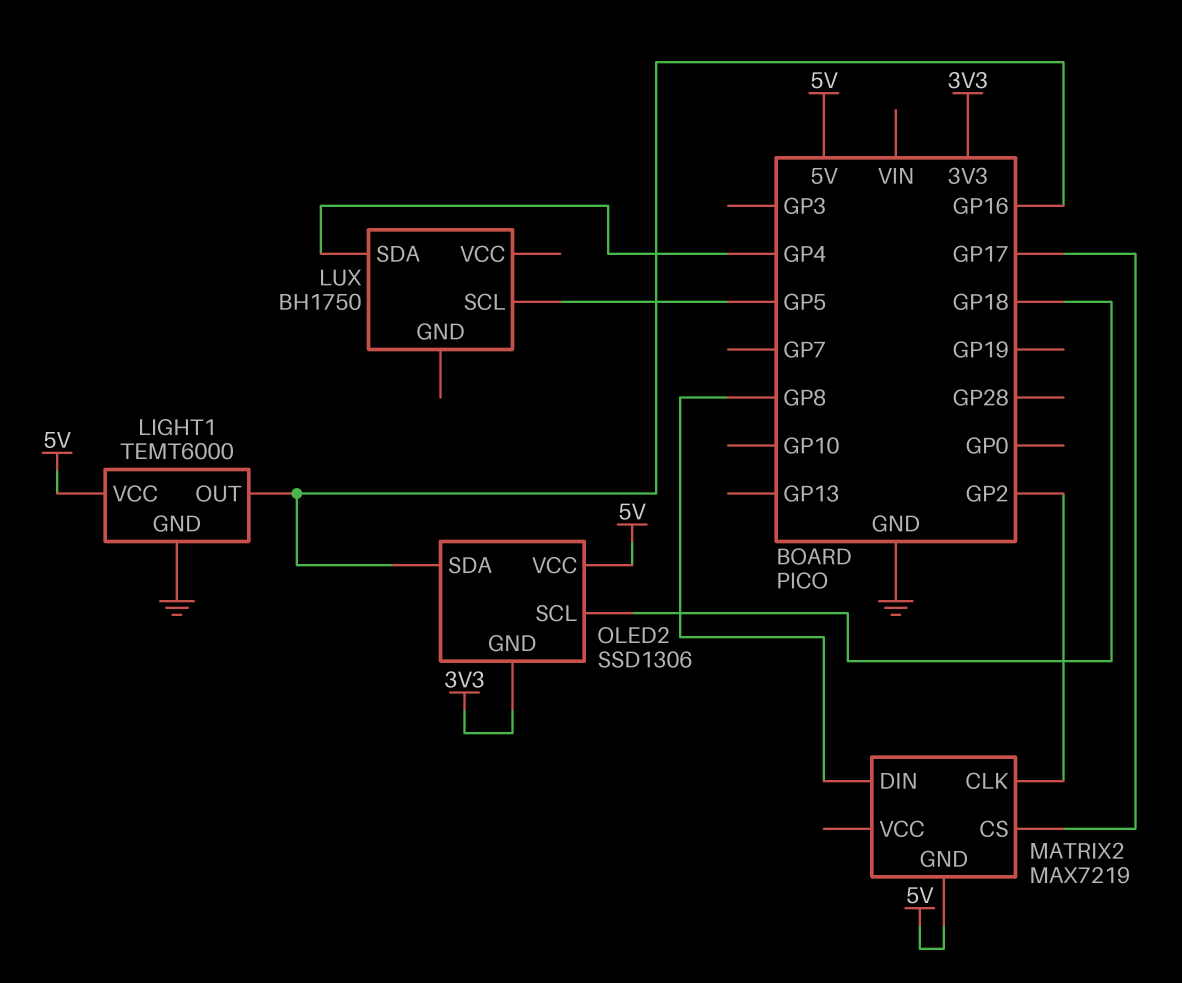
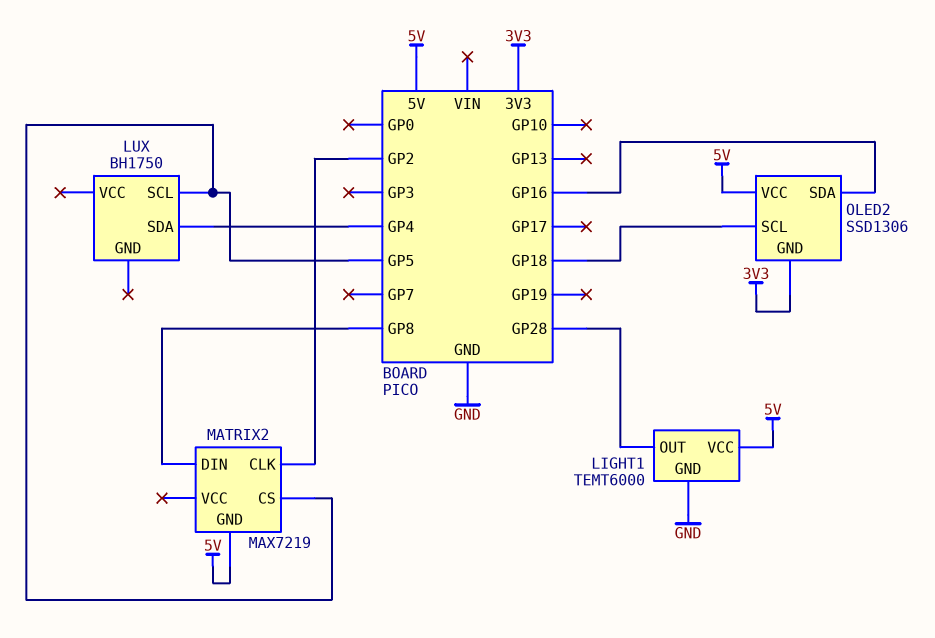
LIGHT1 pin OUT: GP16 -> GP28
MATRIX2 pin CS: GP17 -> GP5

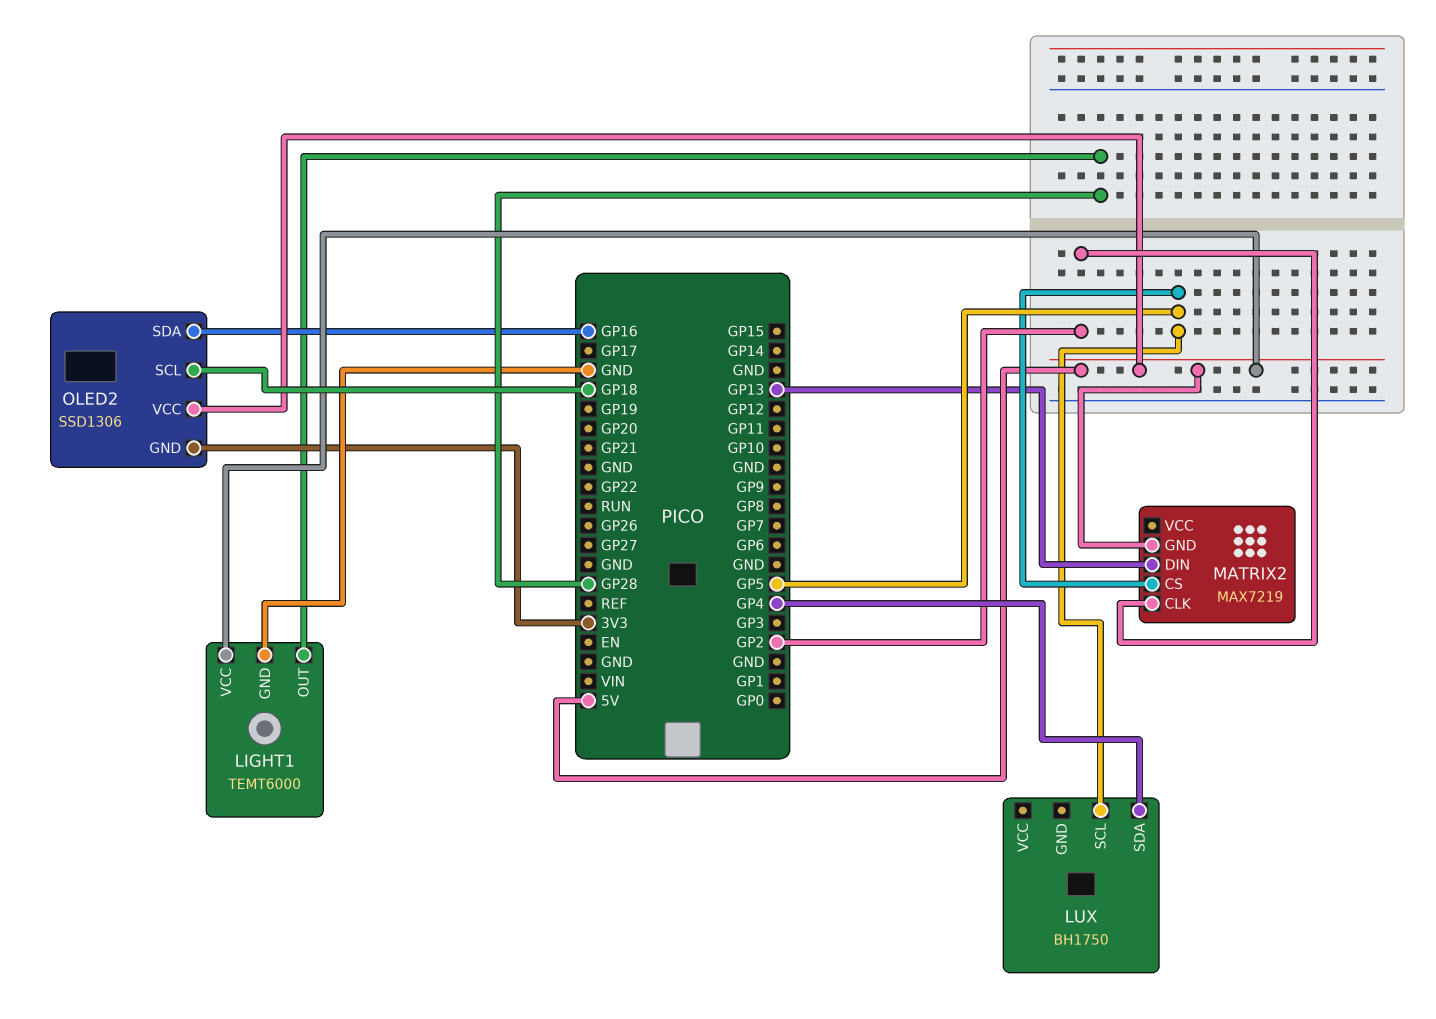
MATRIX2 pin DIN: GP8 -> GP13

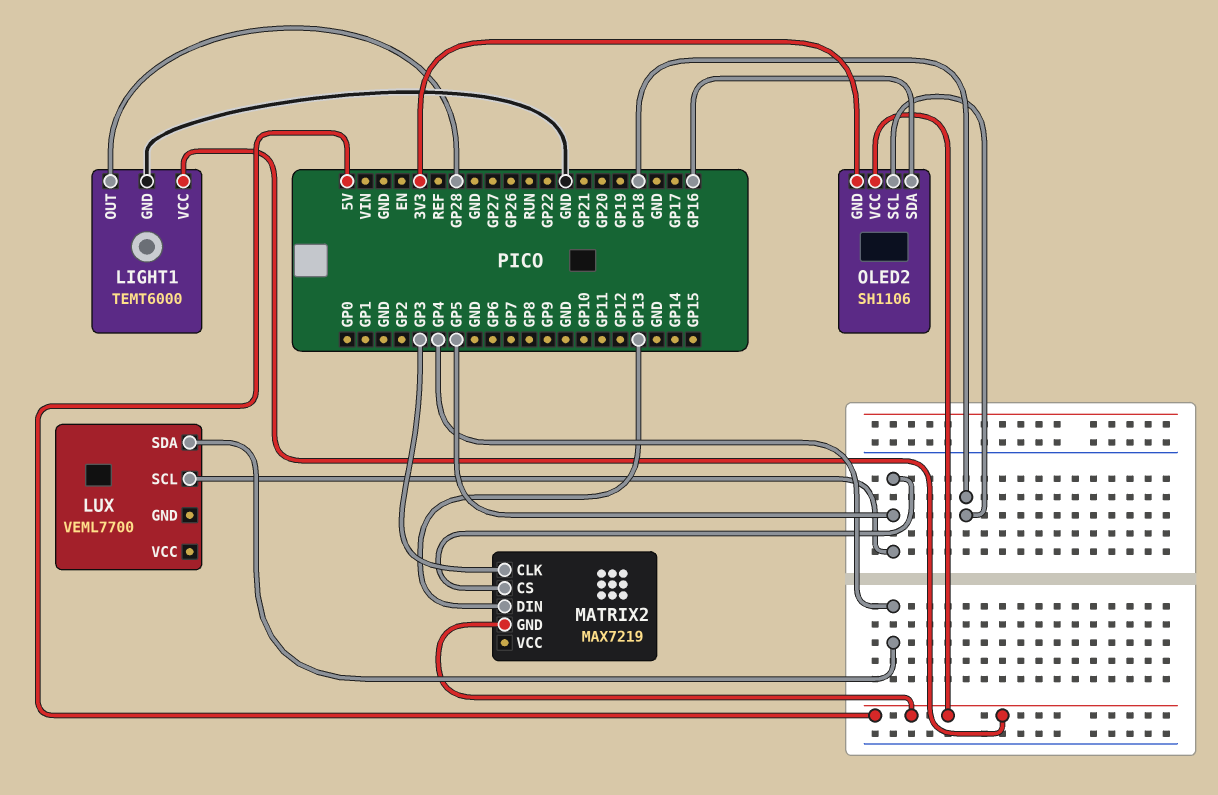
LUX: BH1750 -> VEML7700
MATRIX2 pin CLK: GP2 -> GP3
OLED2: SSD1306 -> SH1106

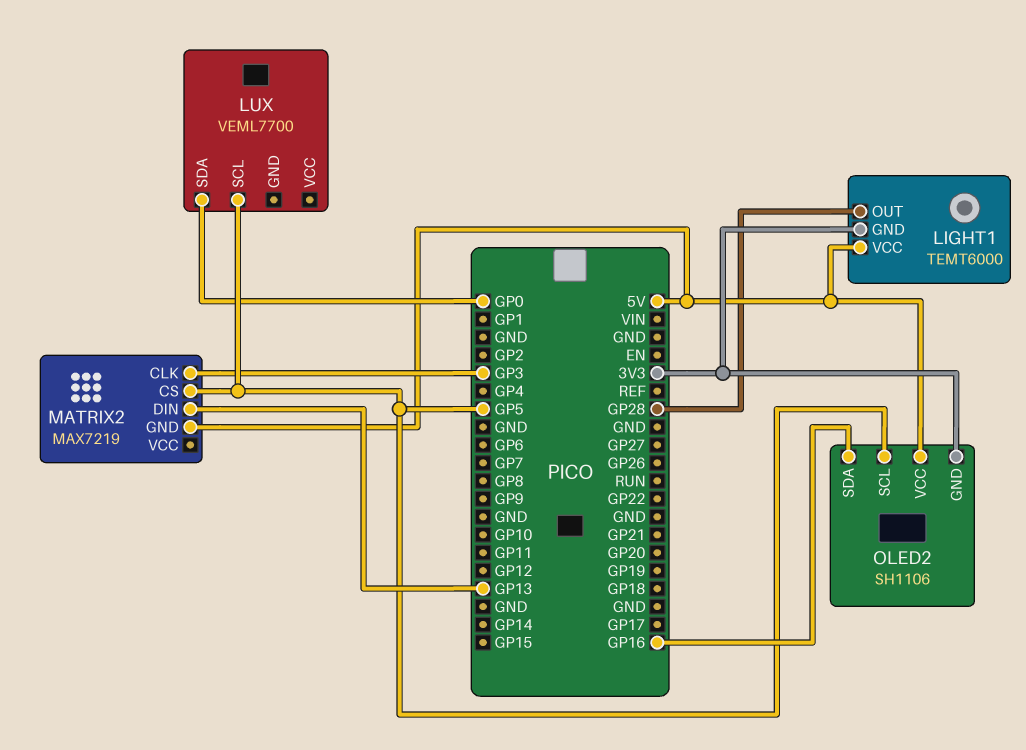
LIGHT1 pin GND: GND -> 3V3
LUX pin SDA: GP4 -> GP0
OLED2 pin SCL: GP18 -> GP5

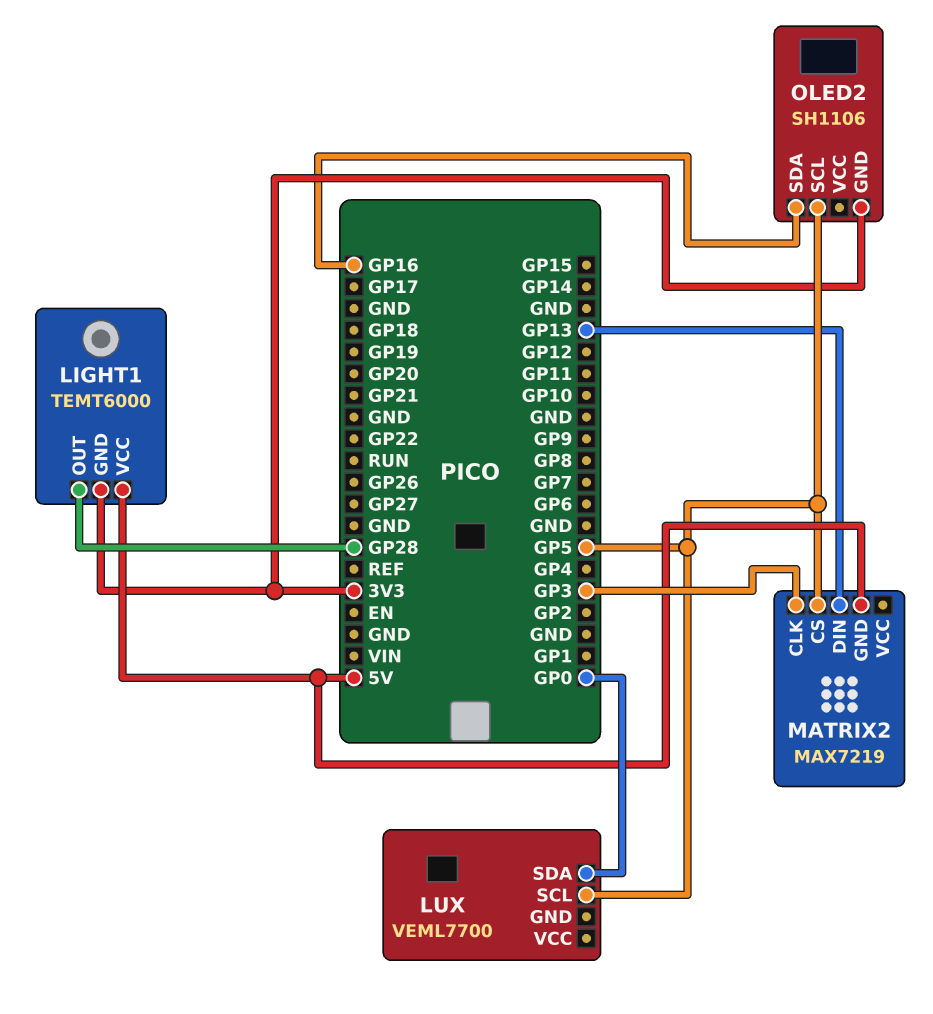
OLED2 pin VCC: 5V -> none

